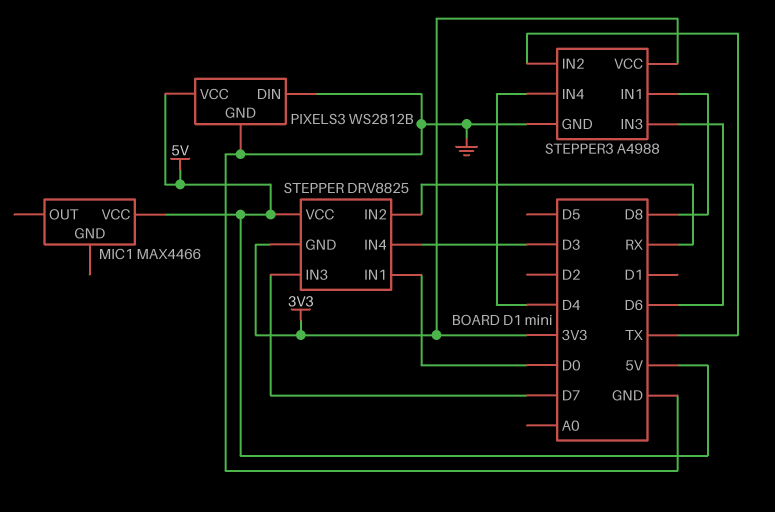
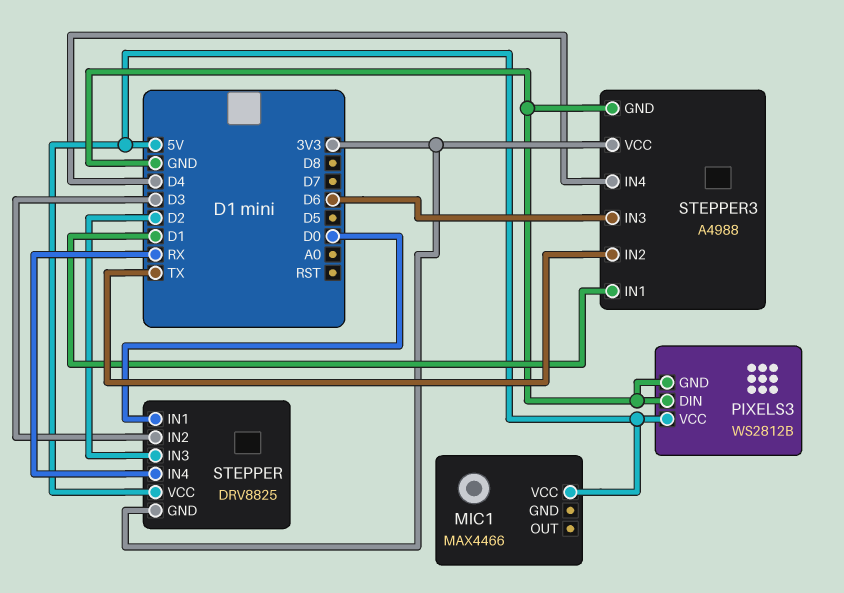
STEPPER pin IN2: RX -> D3
STEPPER pin IN3: D7 -> D2
STEPPER pin IN4: D3 -> RX
STEPPER3 pin IN1: D8 -> D1

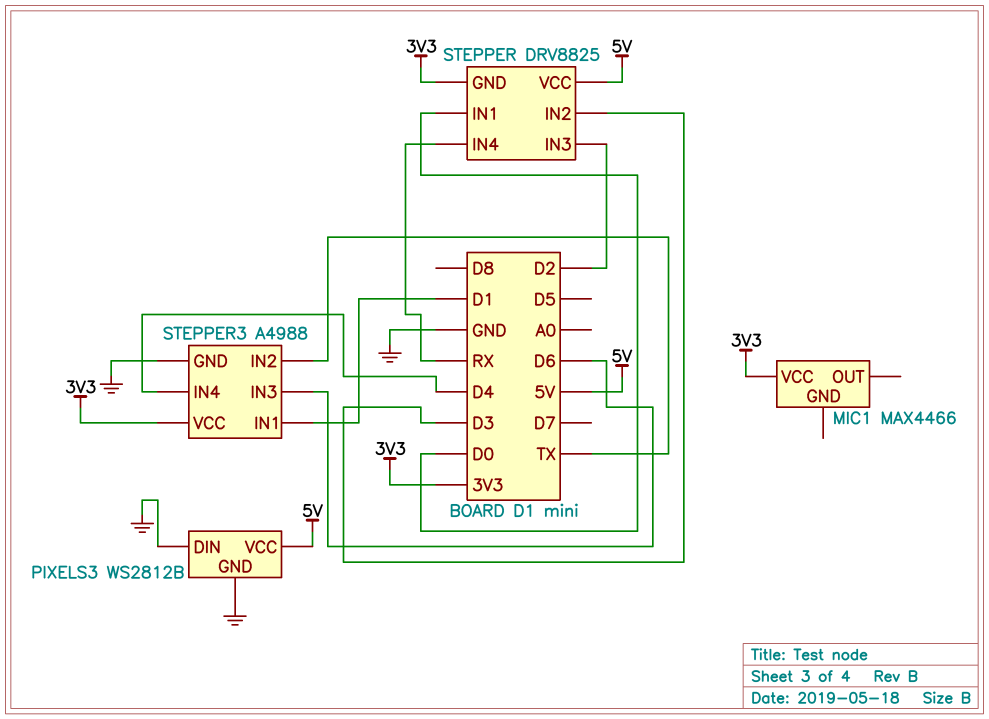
MIC1 pin VCC: 5V -> 3V3

